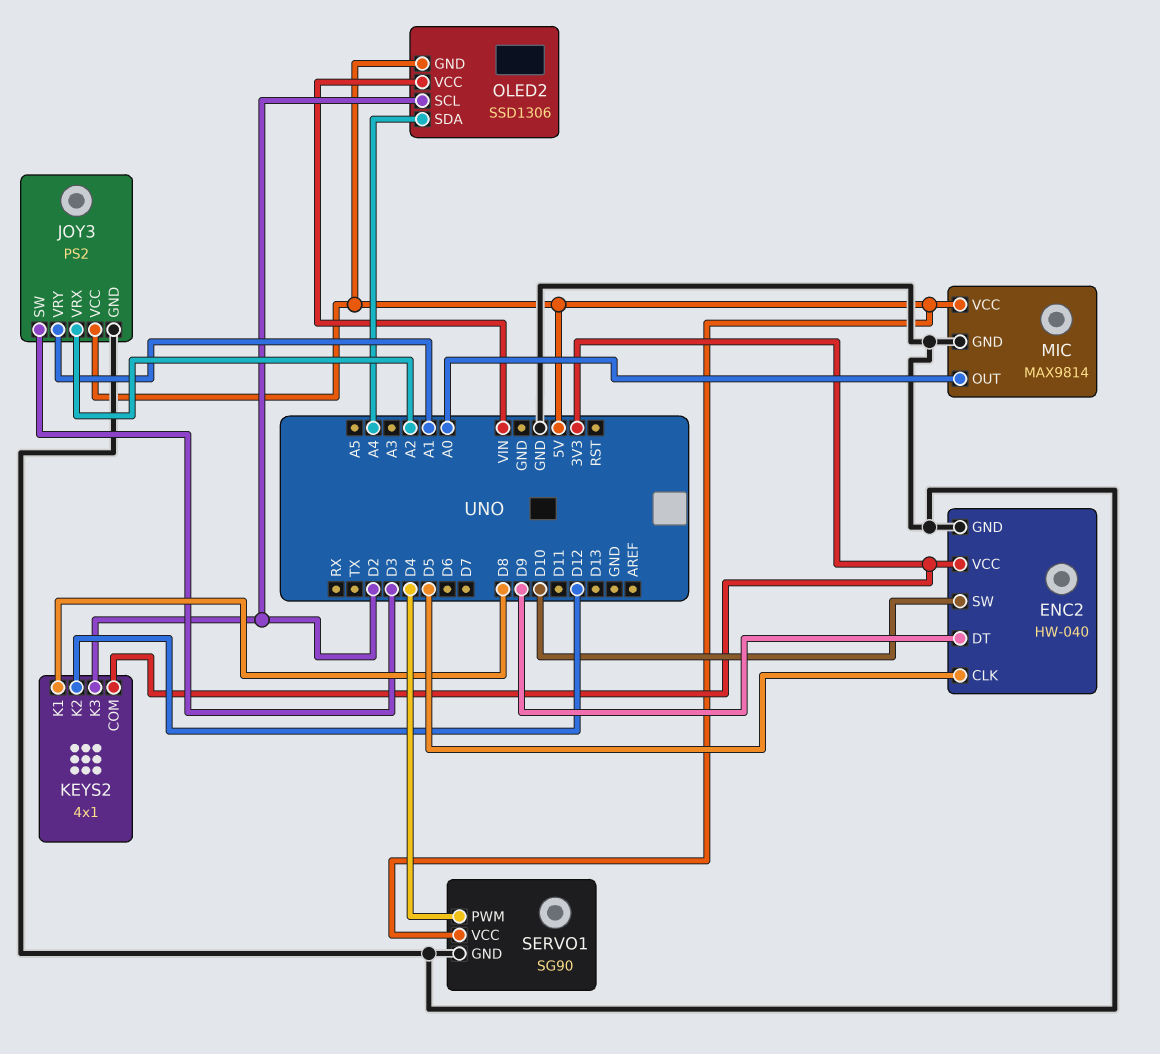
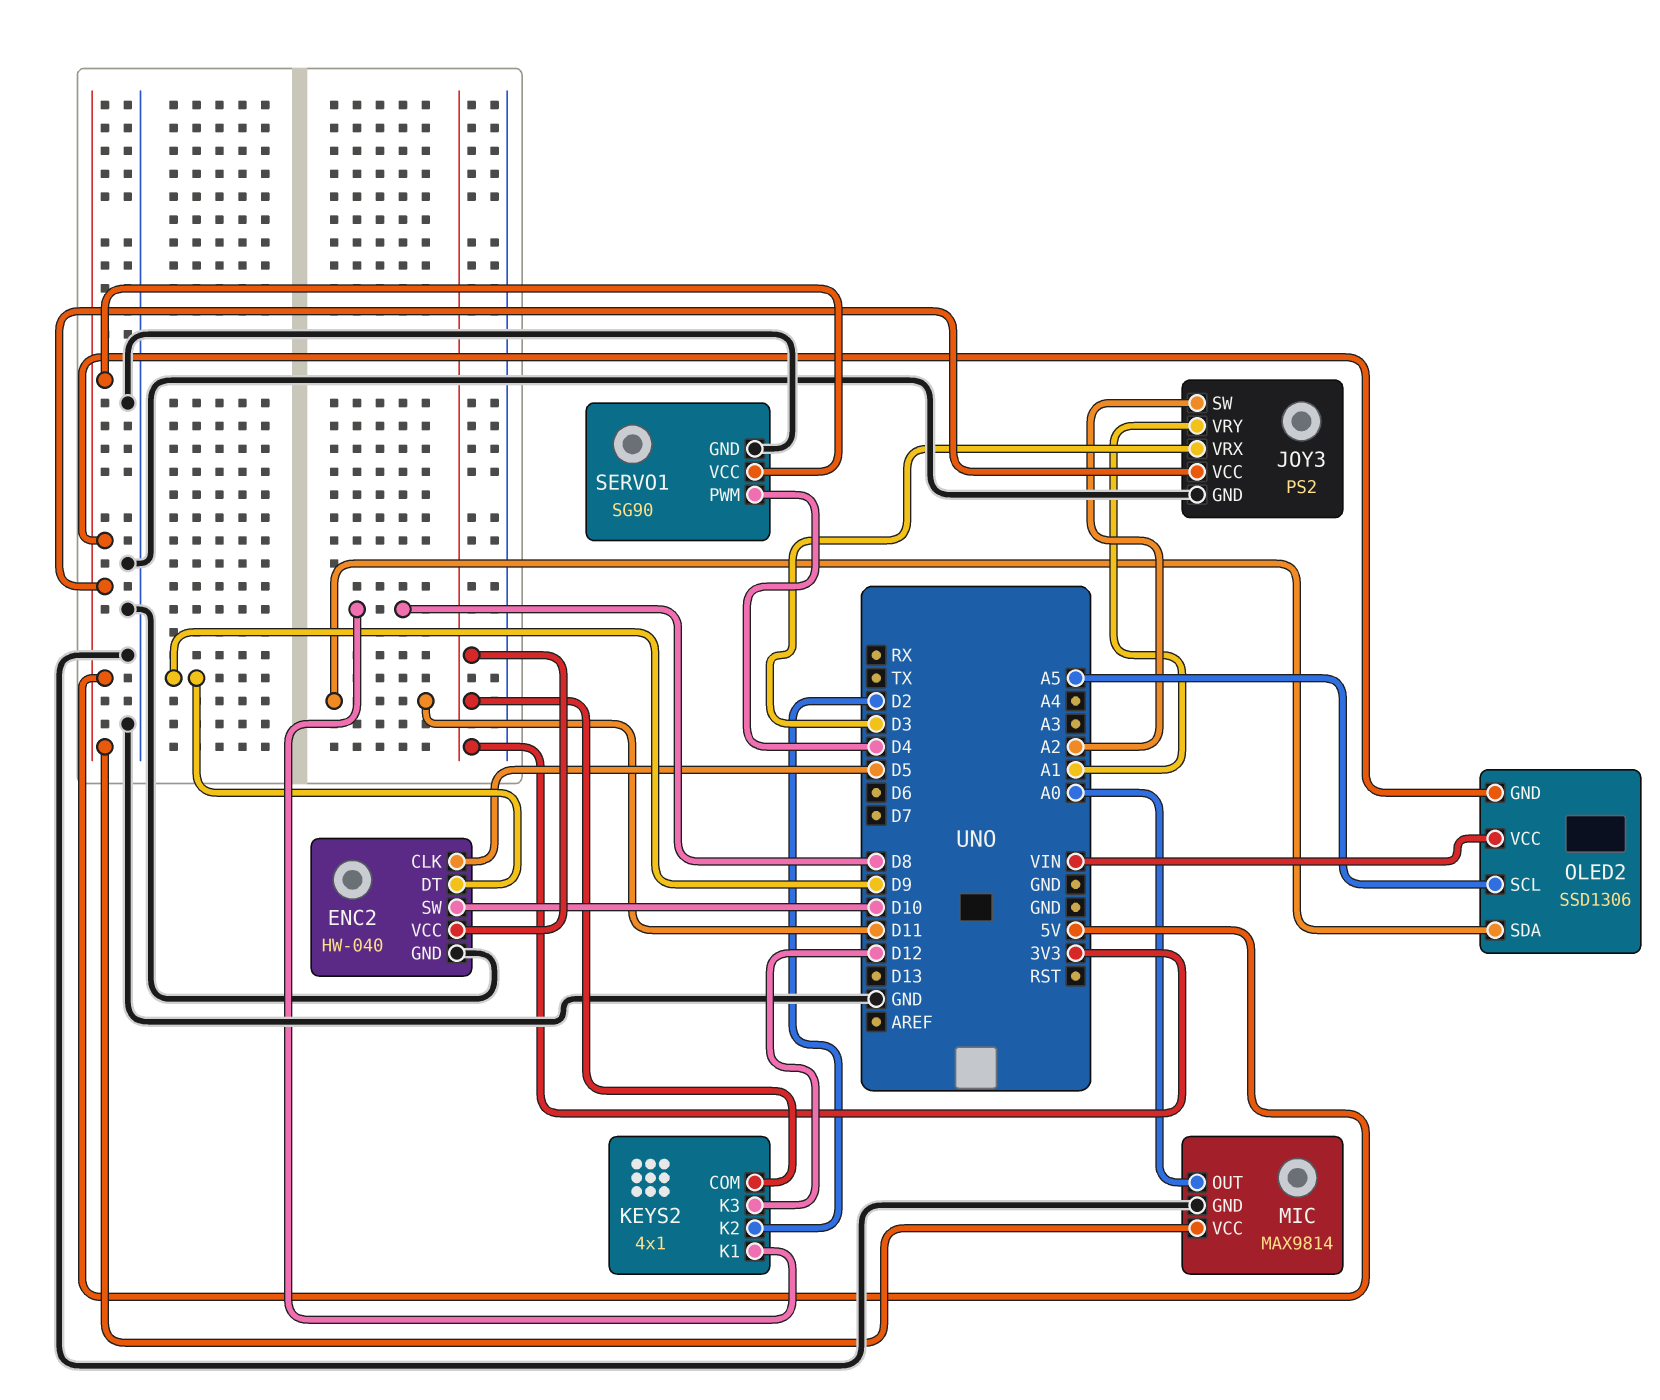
JOY3 pin SW: D3 -> A2
JOY3 pin VRX: A2 -> D3
KEYS2 pin K2: D12 -> D2
KEYS2 pin K3: D2 -> D12
OLED2 pin SCL: D2 -> A5
OLED2 pin SDA: A4 -> D11

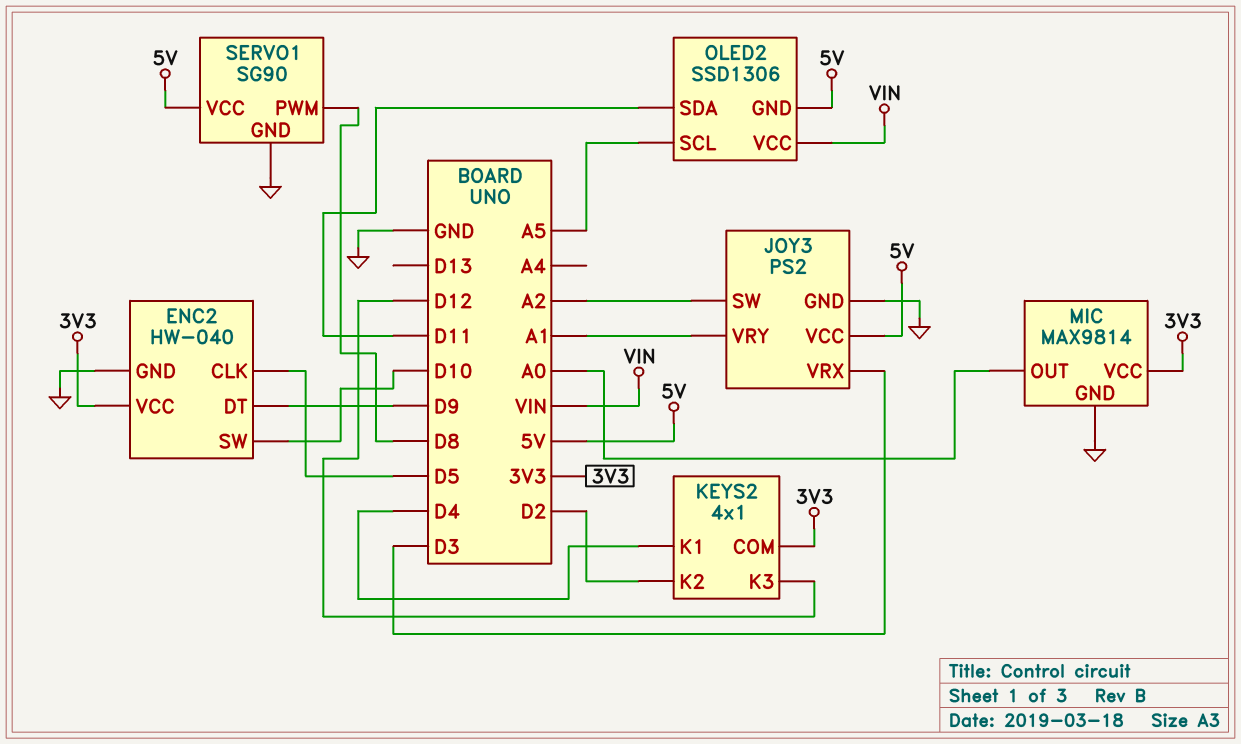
KEYS2 pin K1: D8 -> D4
MIC pin VCC: 5V -> 3V3
SERVO1 pin PWM: D4 -> D8

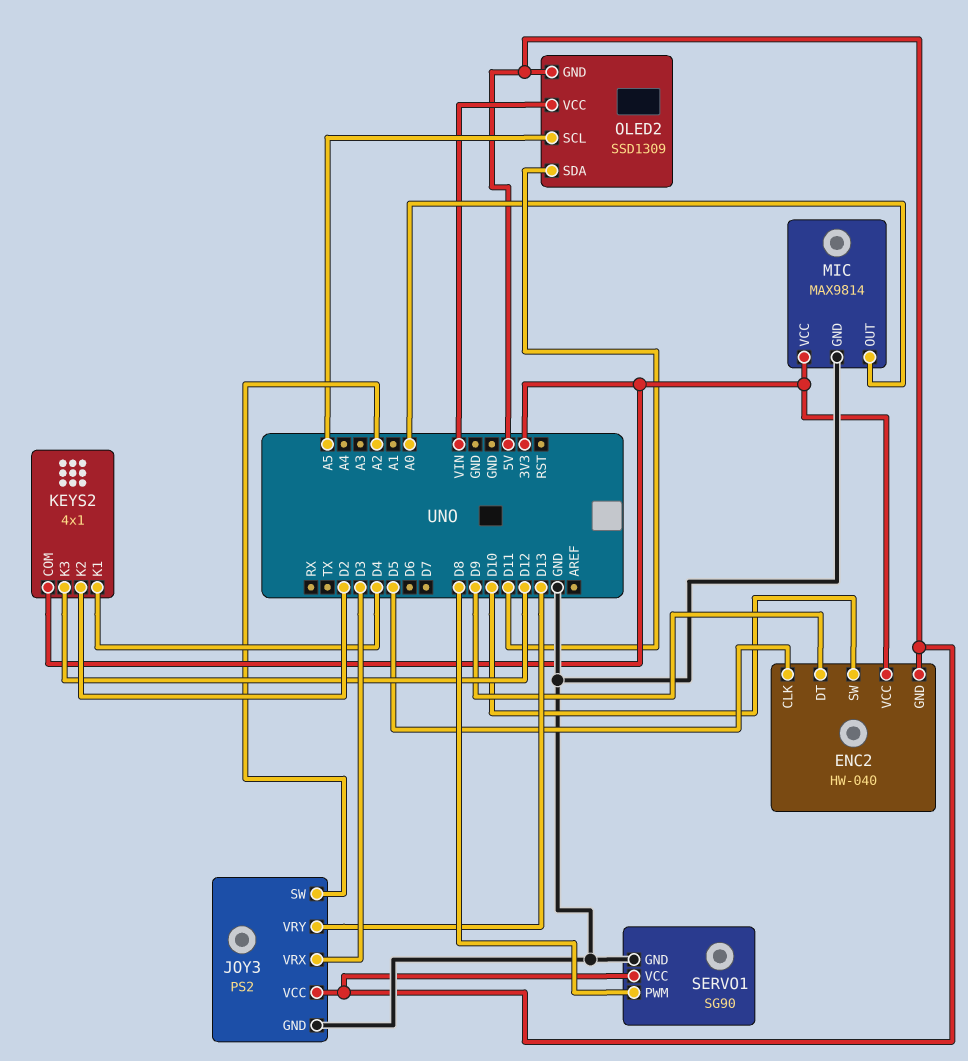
ENC2 pin GND: GND -> 5V
JOY3 pin VRY: A1 -> D13
OLED2: SSD1306 -> SSD1309

